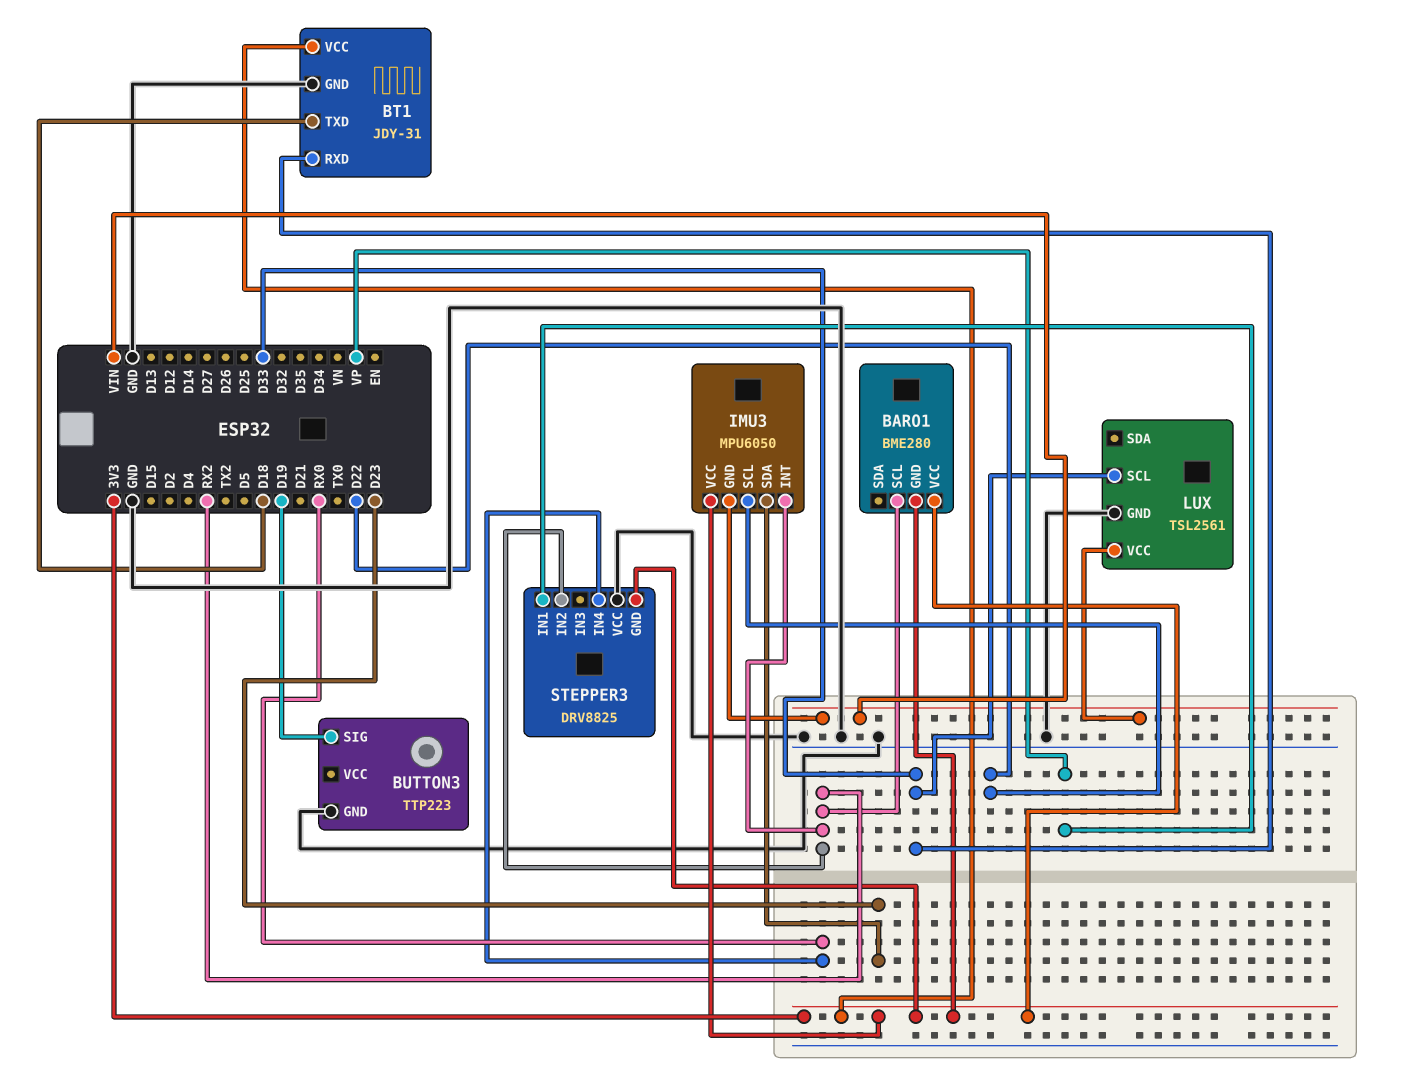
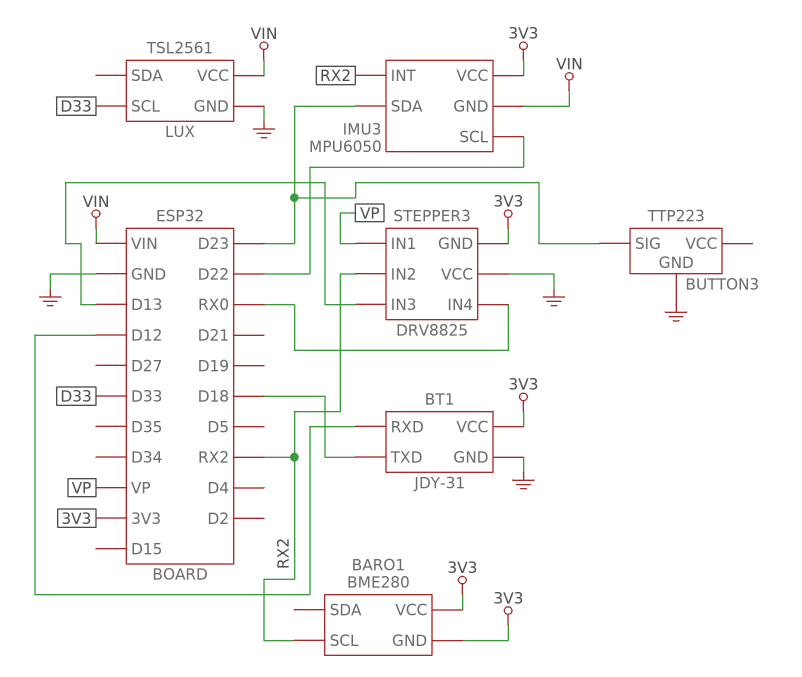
BT1 pin RXD: D33 -> D12
BUTTON3 pin SIG: D19 -> D23
STEPPER3 pin IN3: none -> D13

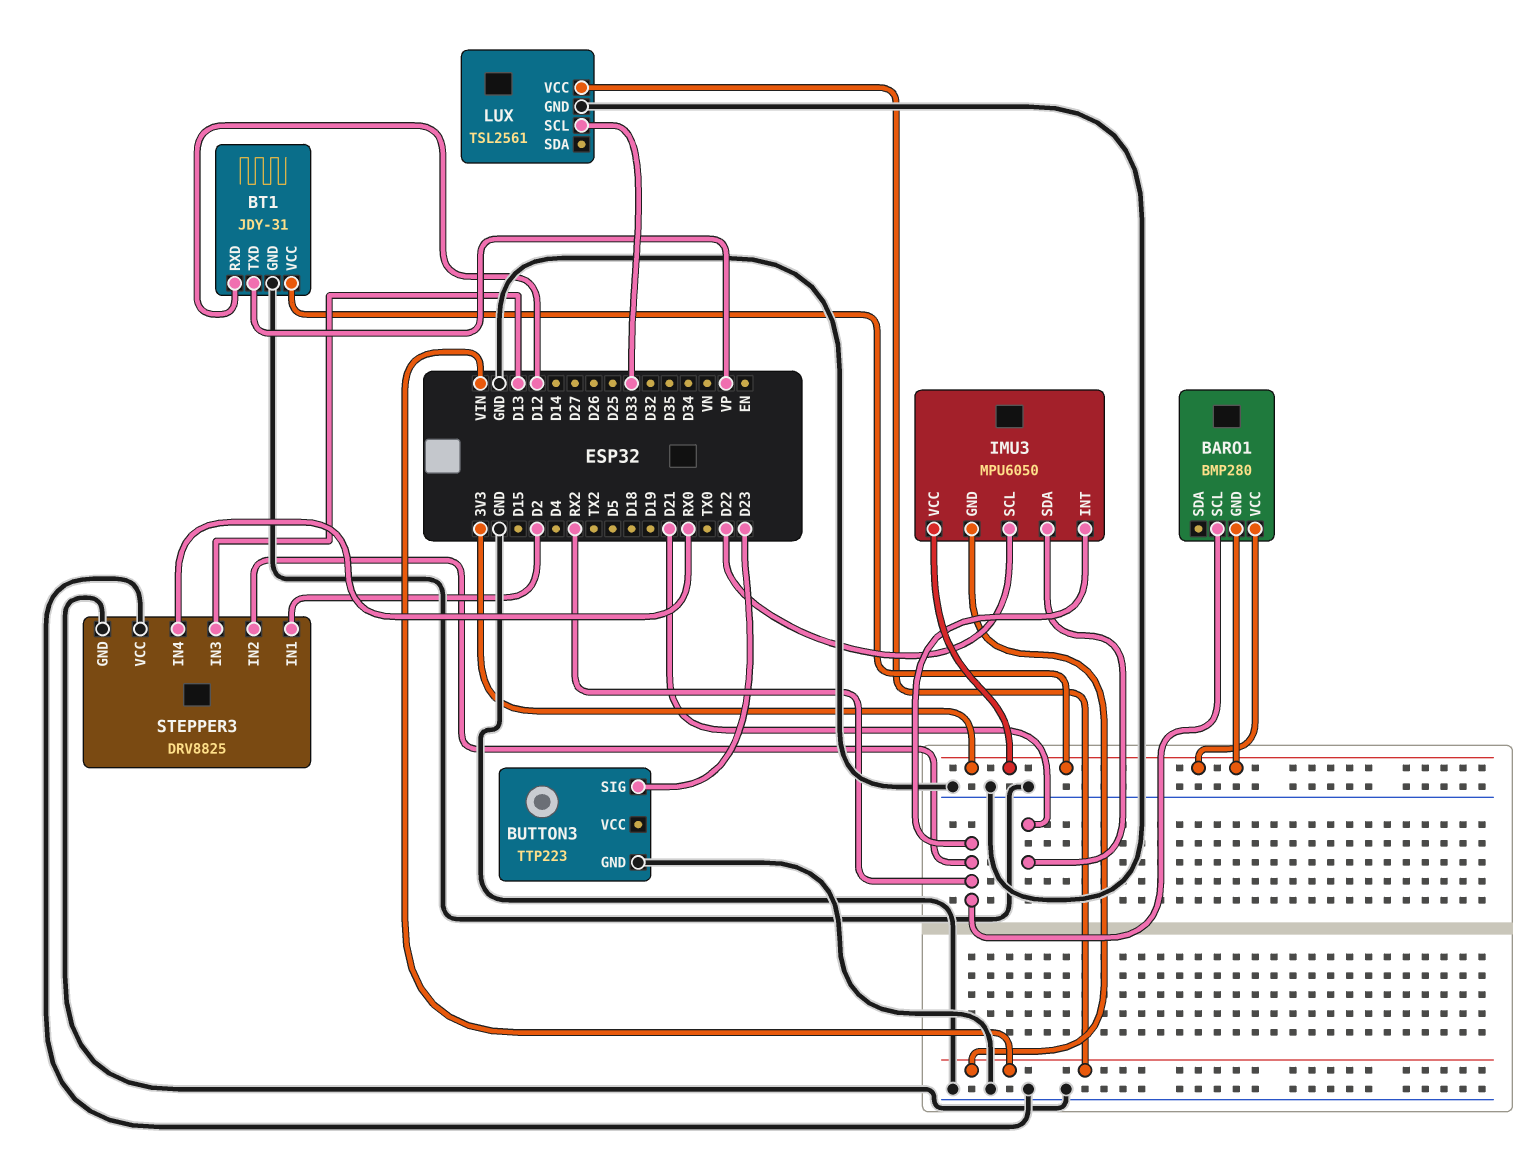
BARO1: BME280 -> BMP280
BT1 pin TXD: D18 -> VP
IMU3 pin SDA: D23 -> D21
STEPPER3 pin GND: 3V3 -> GND
STEPPER3 pin IN1: VP -> D2

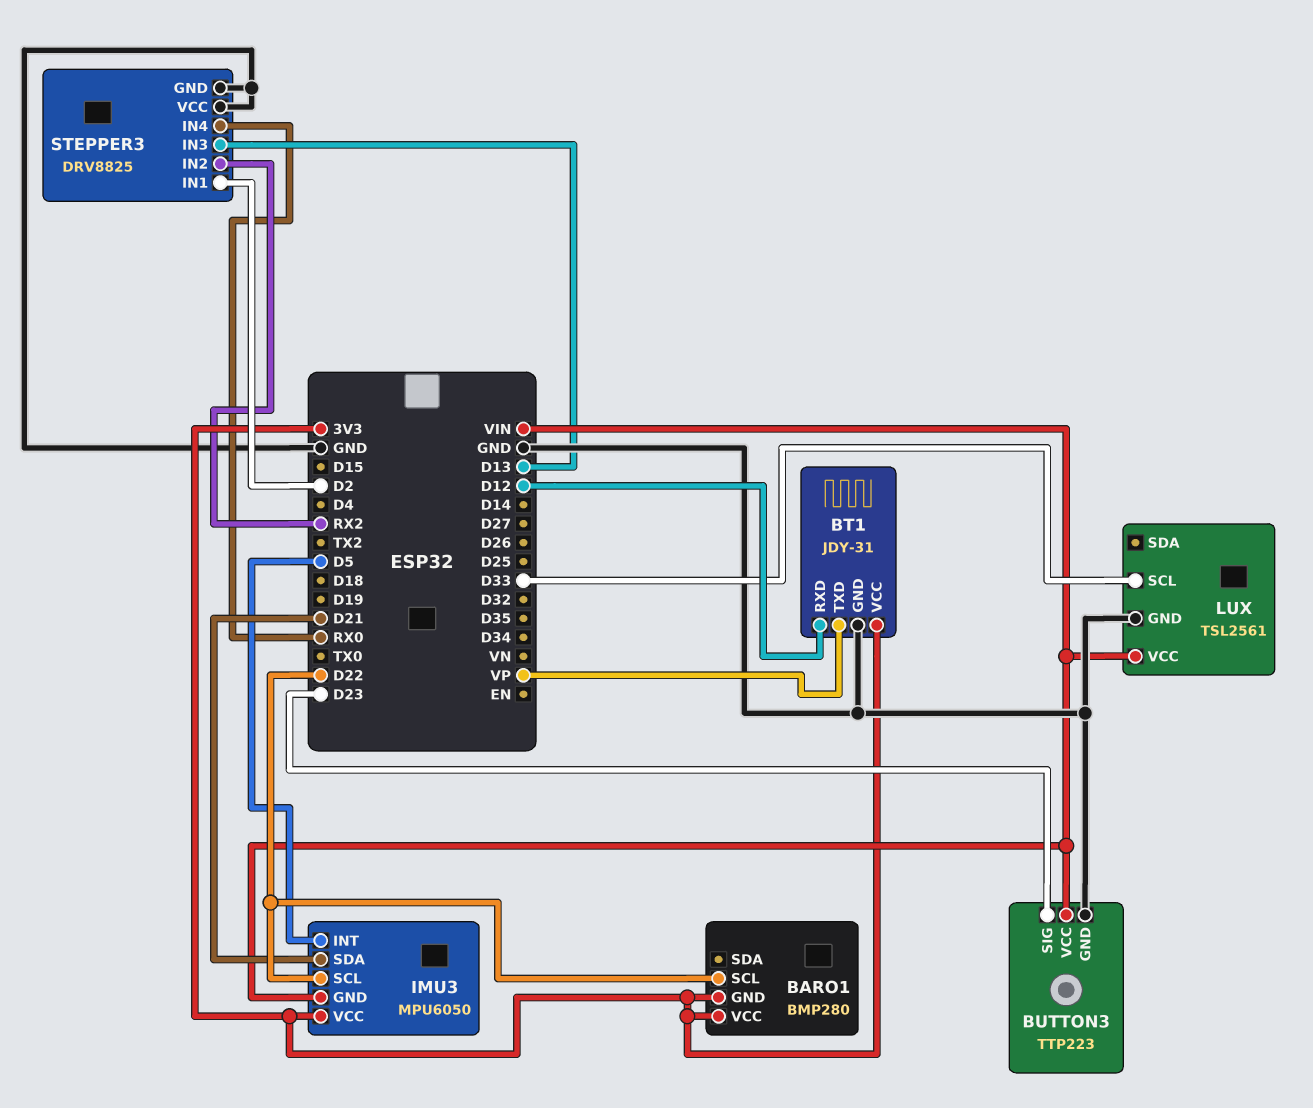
BARO1 pin SCL: RX2 -> D22
BUTTON3 pin VCC: none -> VIN
IMU3 pin INT: RX2 -> D5

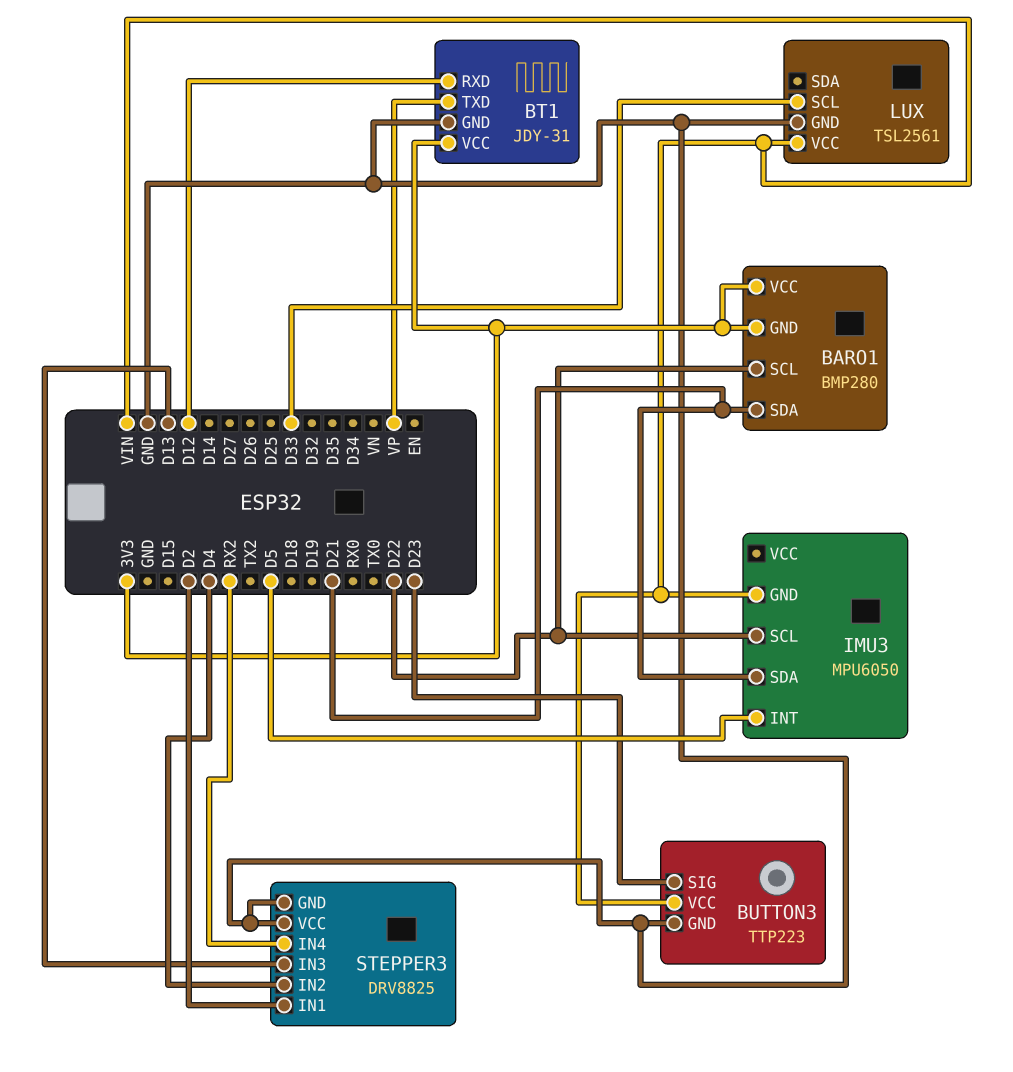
BARO1 pin SDA: none -> D21
IMU3 pin VCC: 3V3 -> none
STEPPER3 pin IN2: RX2 -> D4
STEPPER3 pin IN4: RX0 -> RX2

